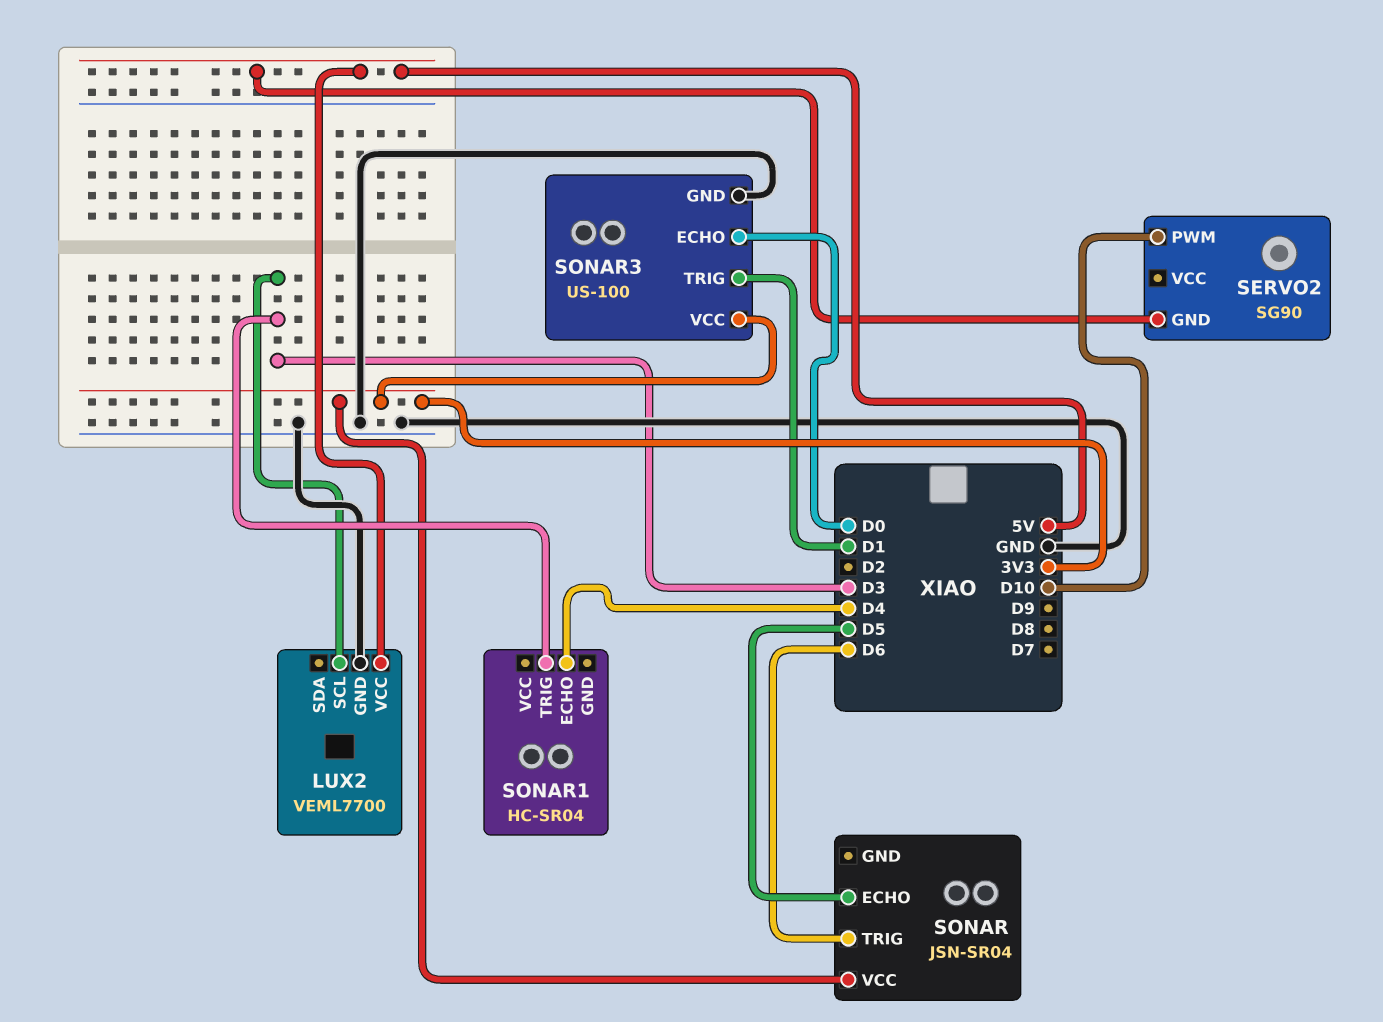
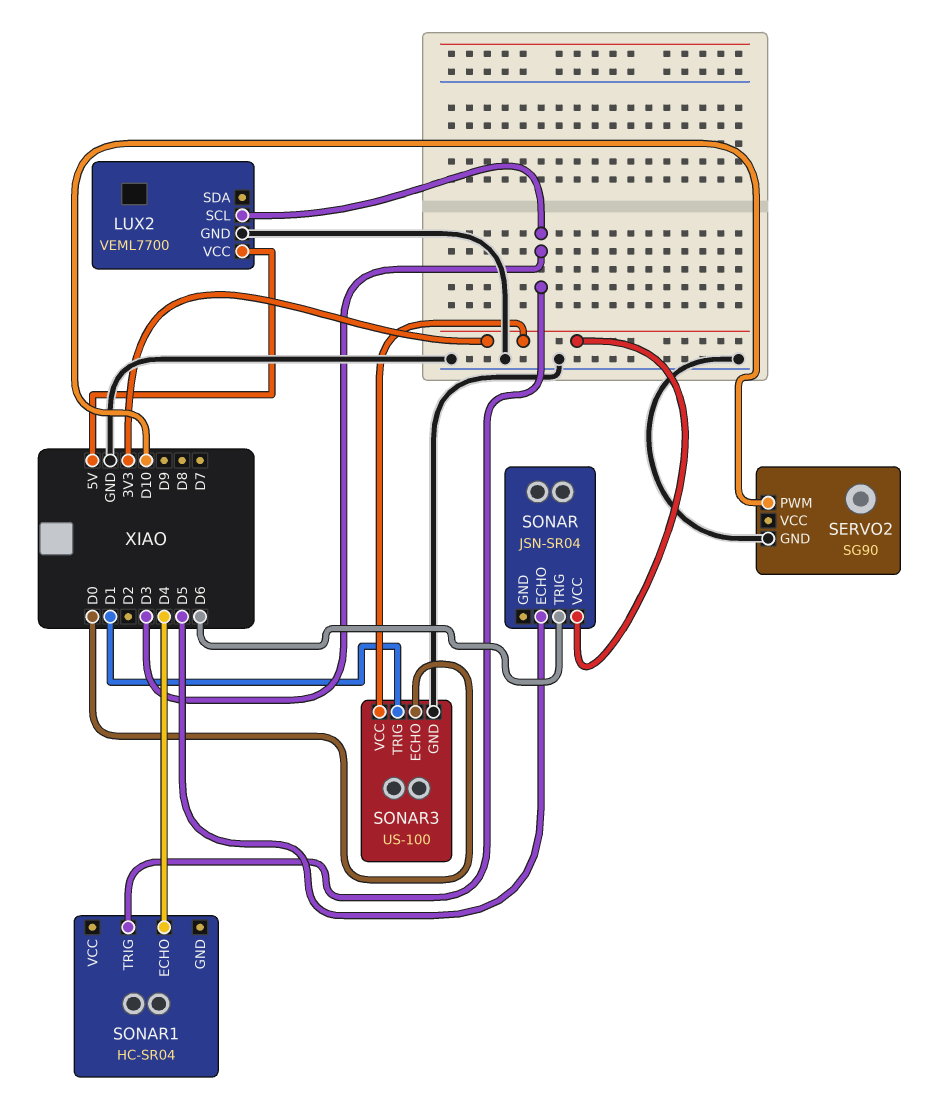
SERVO2 pin GND: 5V -> GND

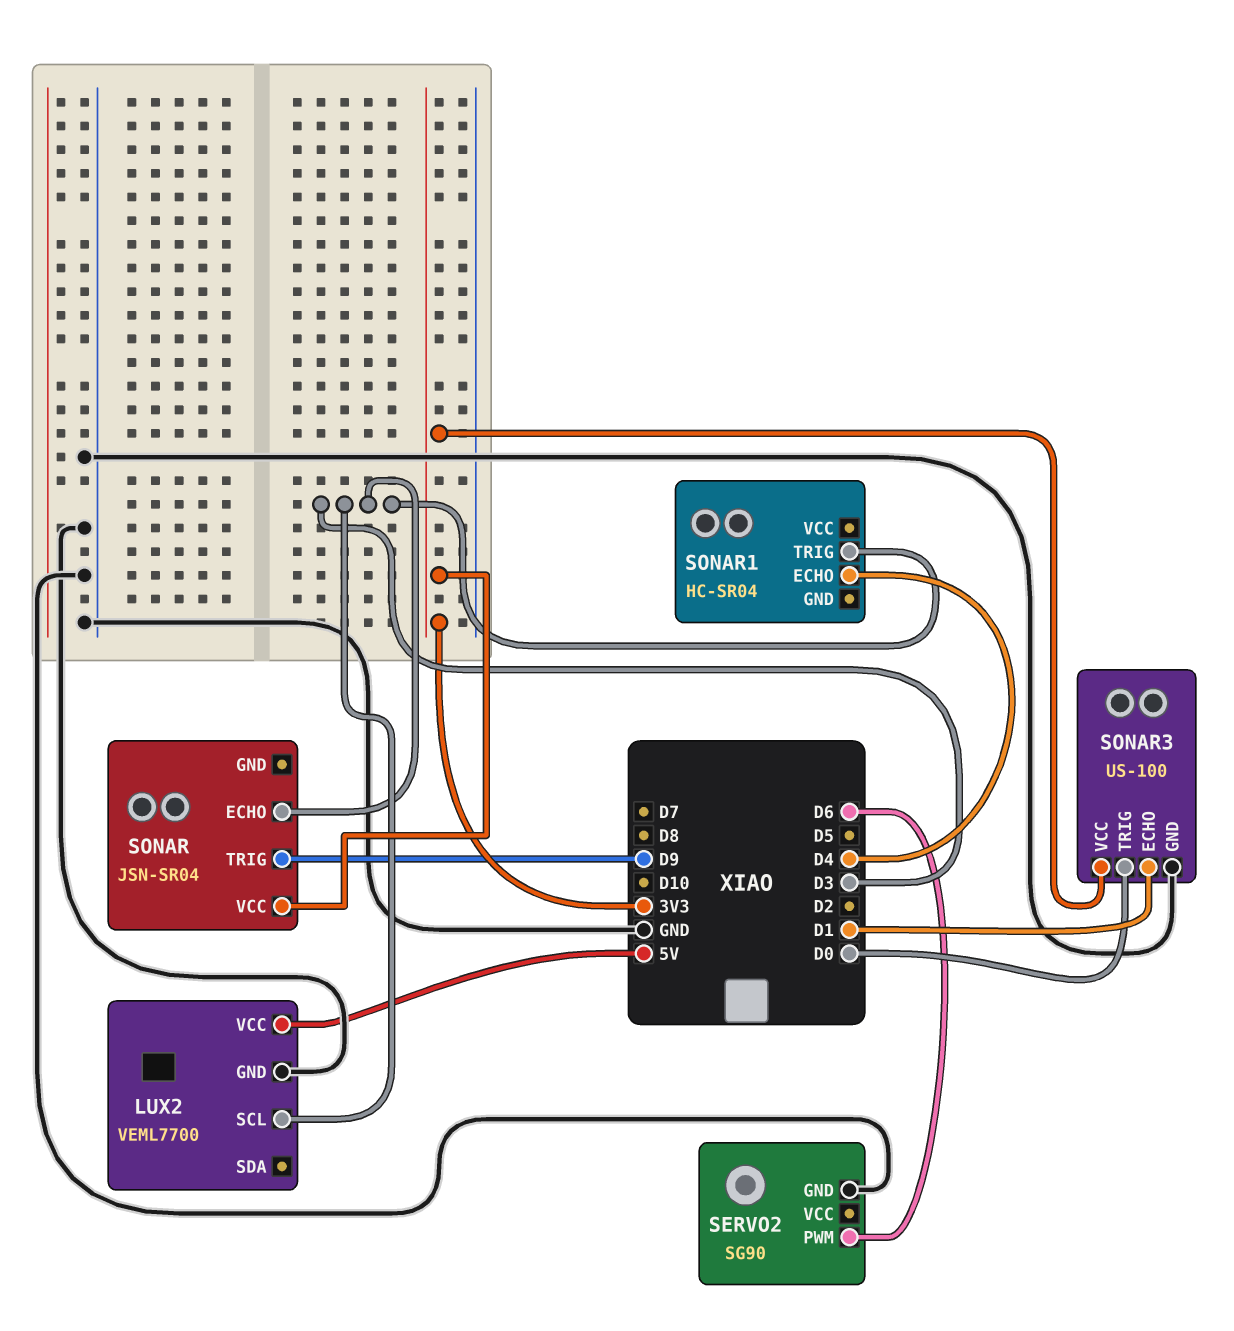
SERVO2 pin PWM: D10 -> D6
SONAR pin ECHO: D5 -> D3
SONAR pin TRIG: D6 -> D9
SONAR3 pin ECHO: D0 -> D1
SONAR3 pin TRIG: D1 -> D0

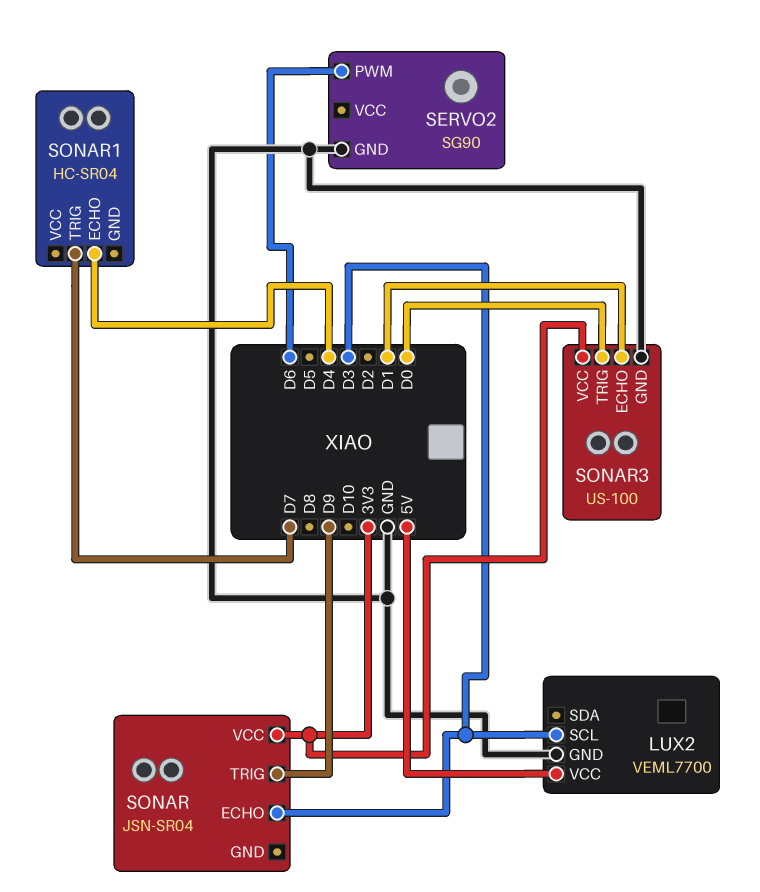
SONAR1 pin TRIG: D3 -> D7

